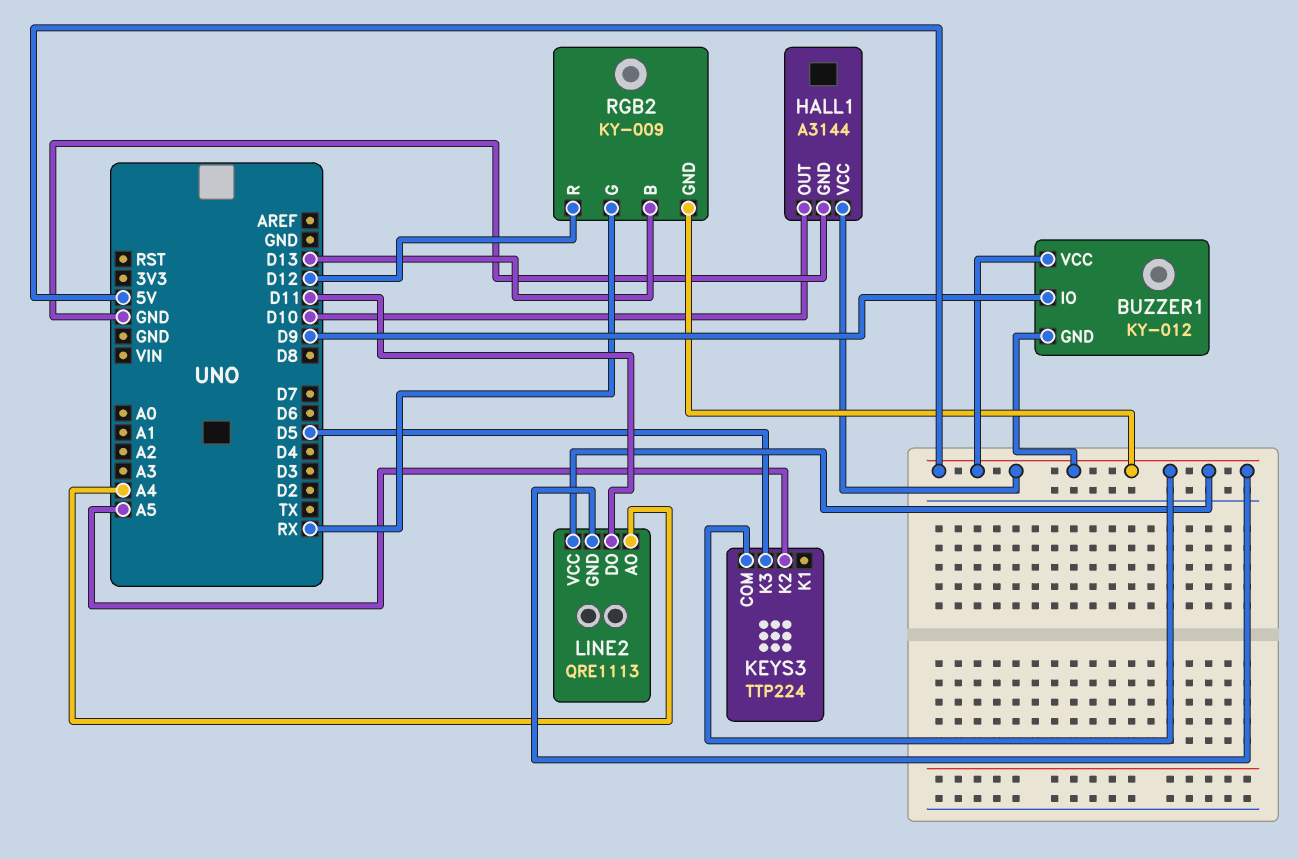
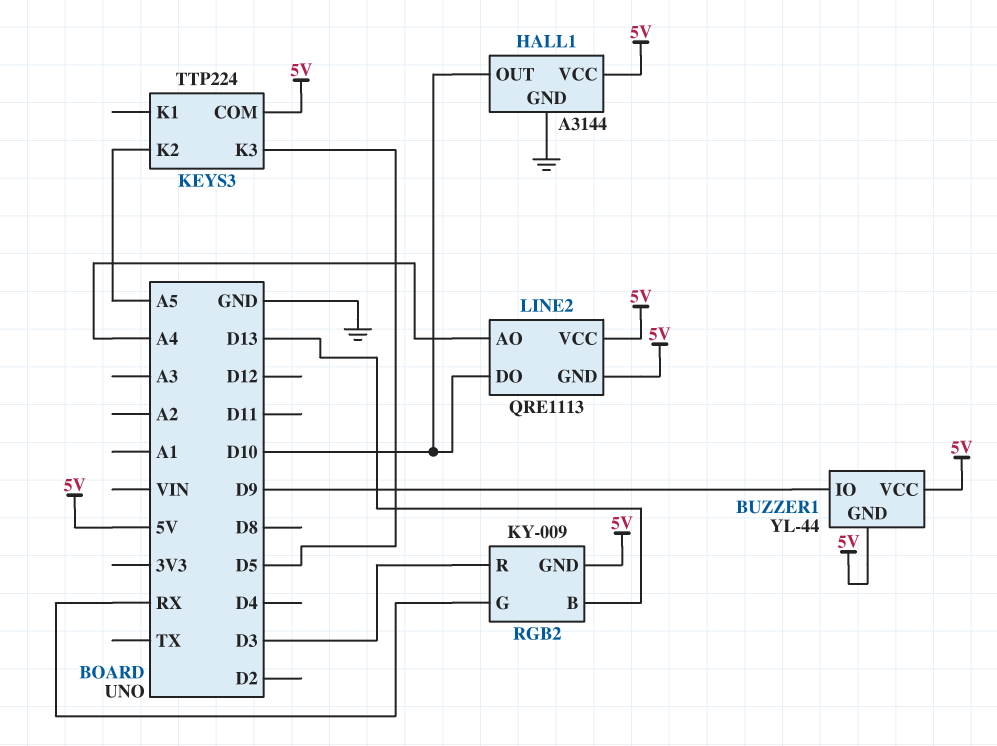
BUZZER1: KY-012 -> YL-44
LINE2 pin DO: D11 -> D10
RGB2 pin R: D12 -> D3

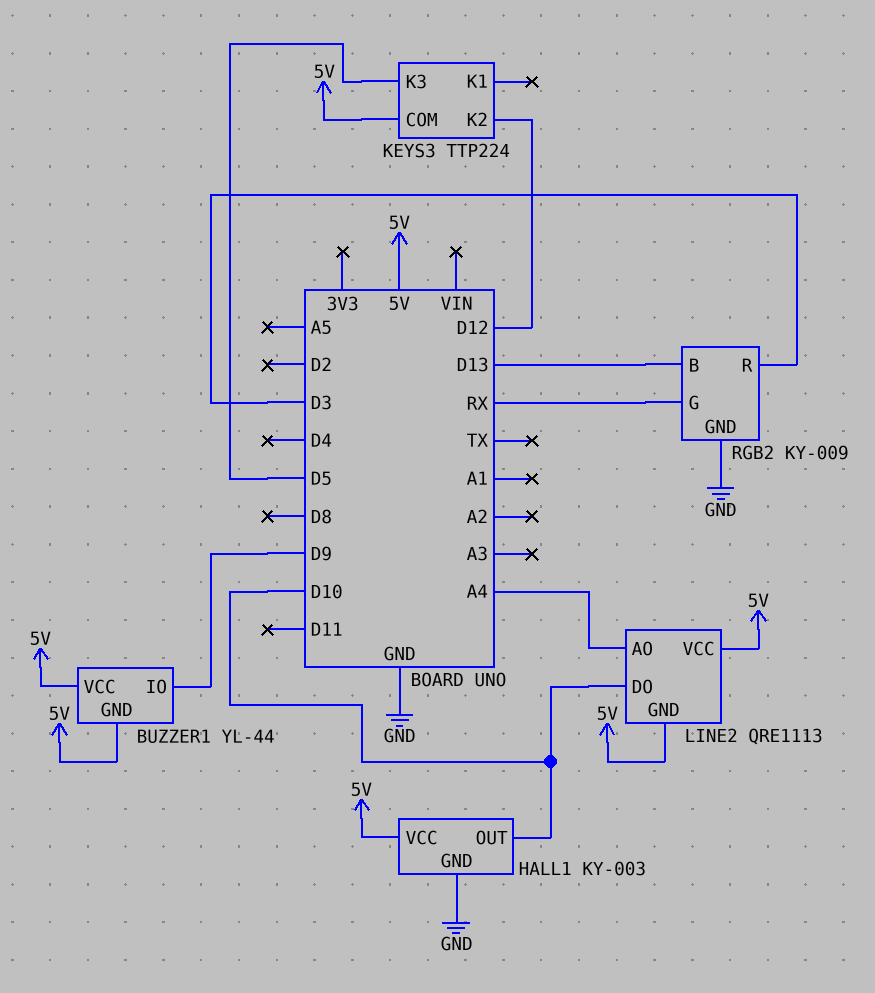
HALL1: A3144 -> KY-003
KEYS3 pin K2: A5 -> D12
RGB2 pin GND: 5V -> GND

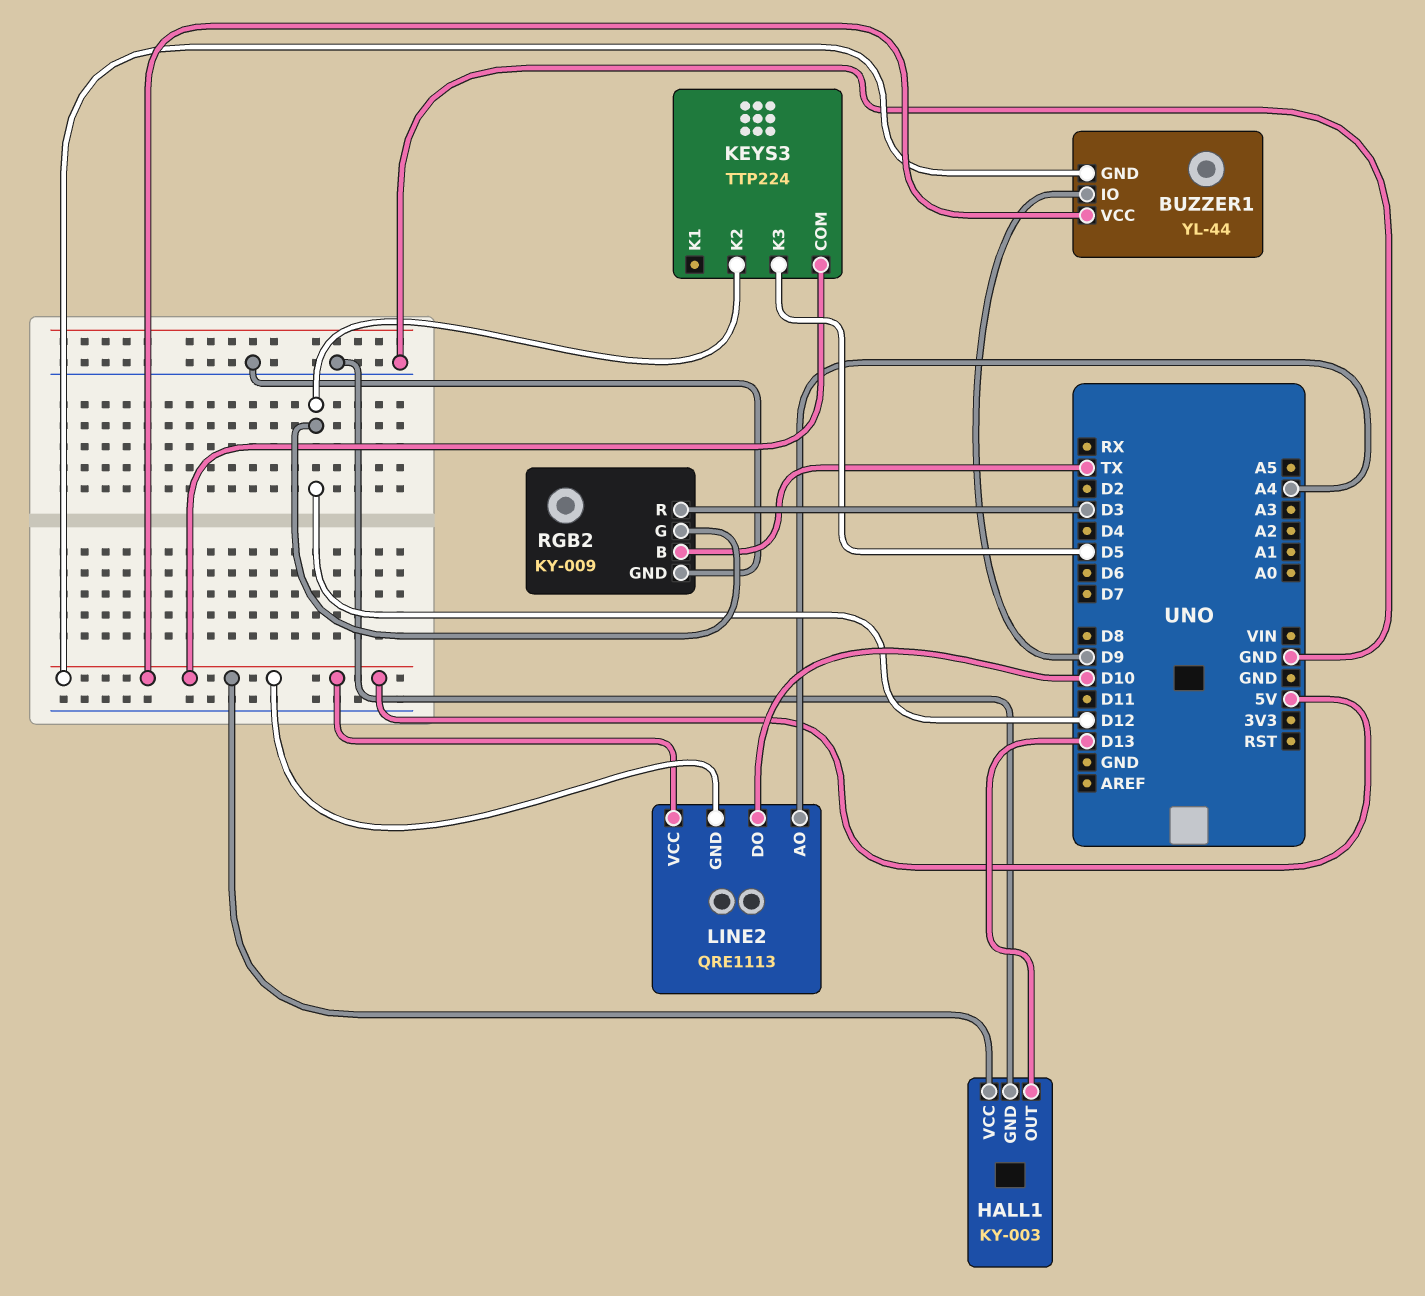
HALL1 pin OUT: D10 -> D13
RGB2 pin B: D13 -> TX
RGB2 pin G: RX -> D12

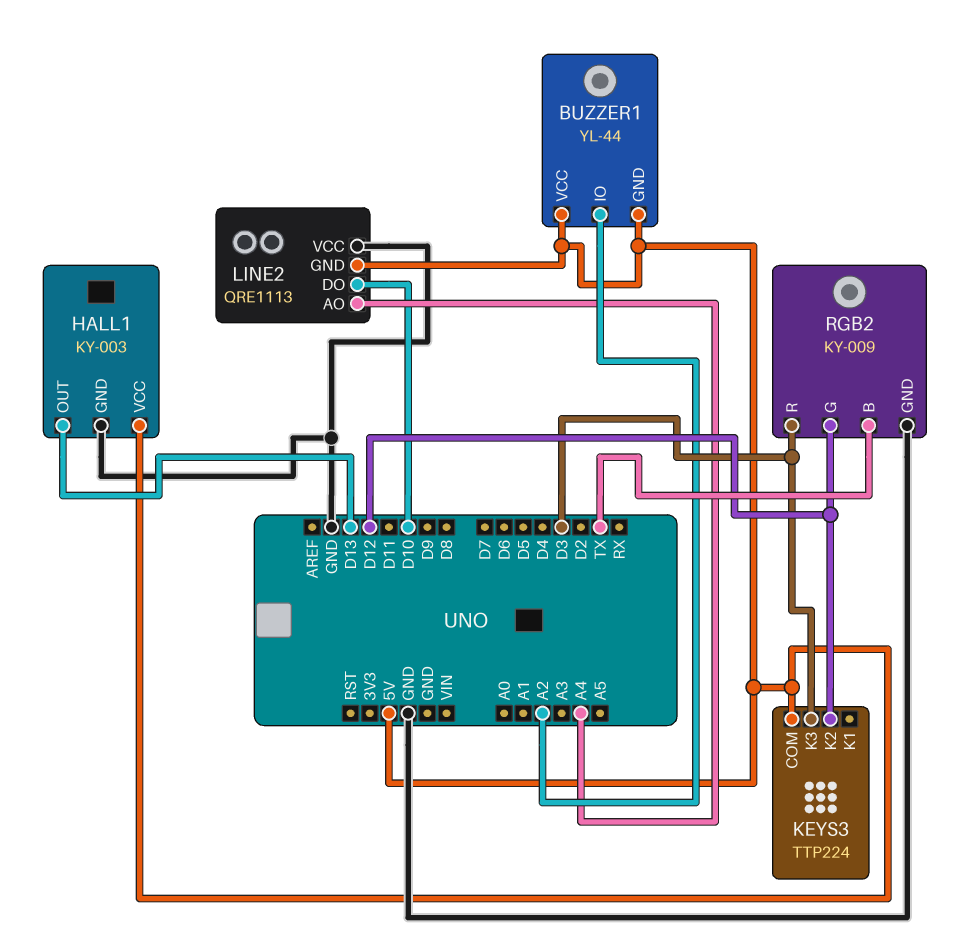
BUZZER1 pin IO: D9 -> A2
KEYS3 pin K3: D5 -> D3
LINE2 pin VCC: 5V -> GND

